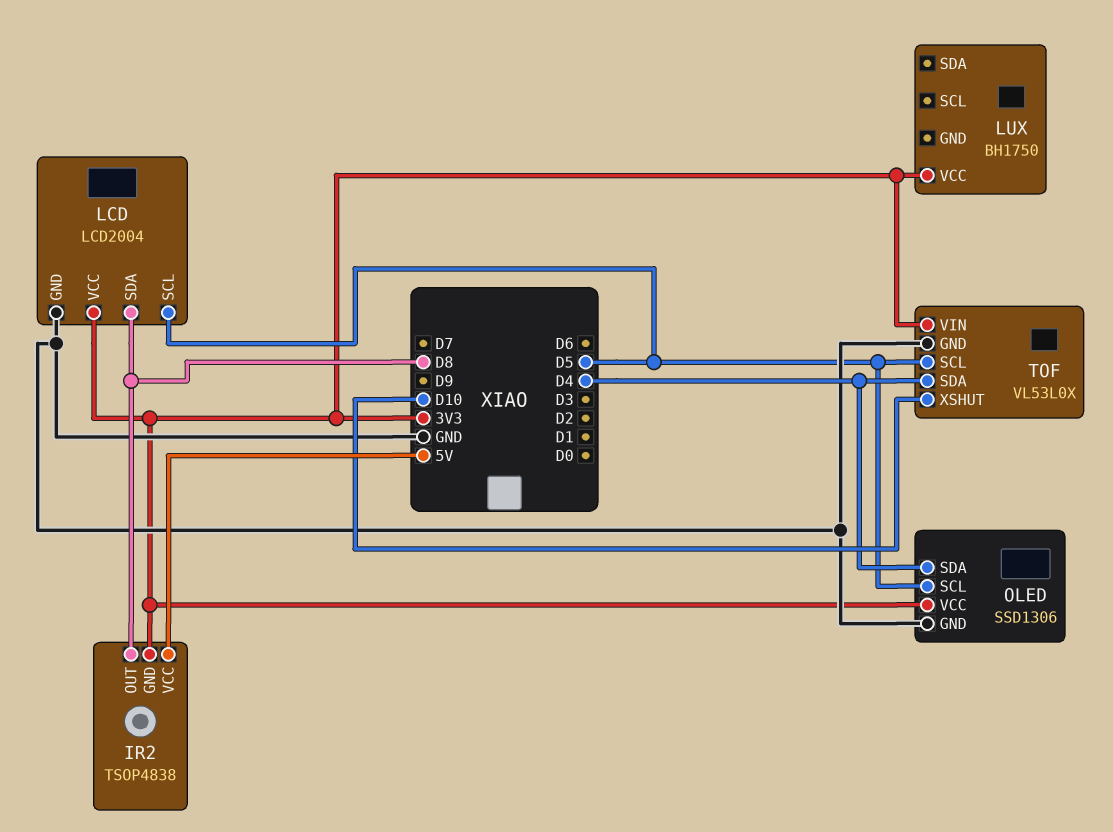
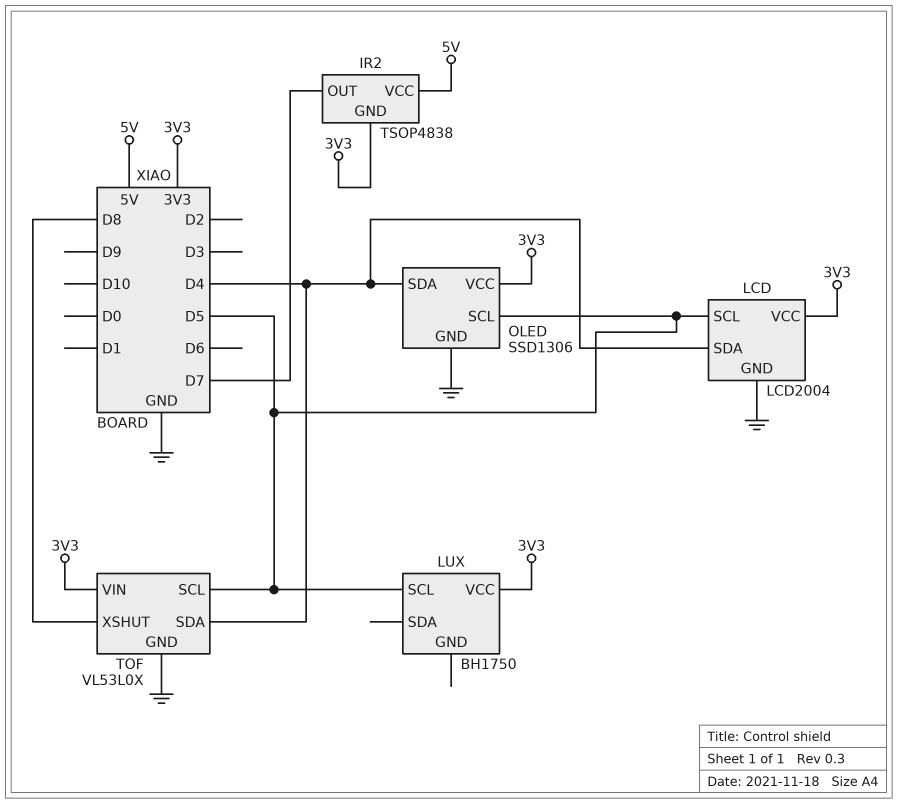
IR2 pin OUT: D8 -> D7
LCD pin SDA: D8 -> D4
LUX pin SCL: none -> D5
TOF pin XSHUT: D10 -> D8

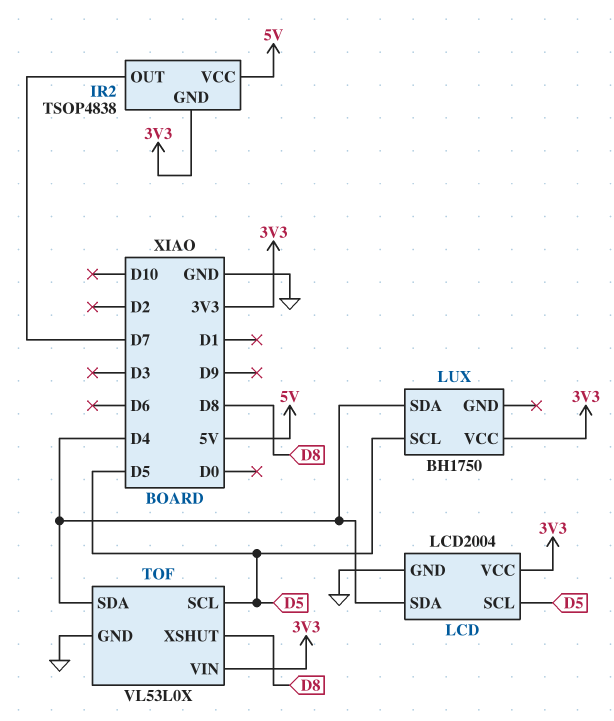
LUX pin SDA: none -> D4
OLED: SSD1306 -> none
OLED pin GND: GND -> none
OLED pin SCL: D5 -> none
OLED pin SDA: D4 -> none
OLED pin VCC: 3V3 -> none

